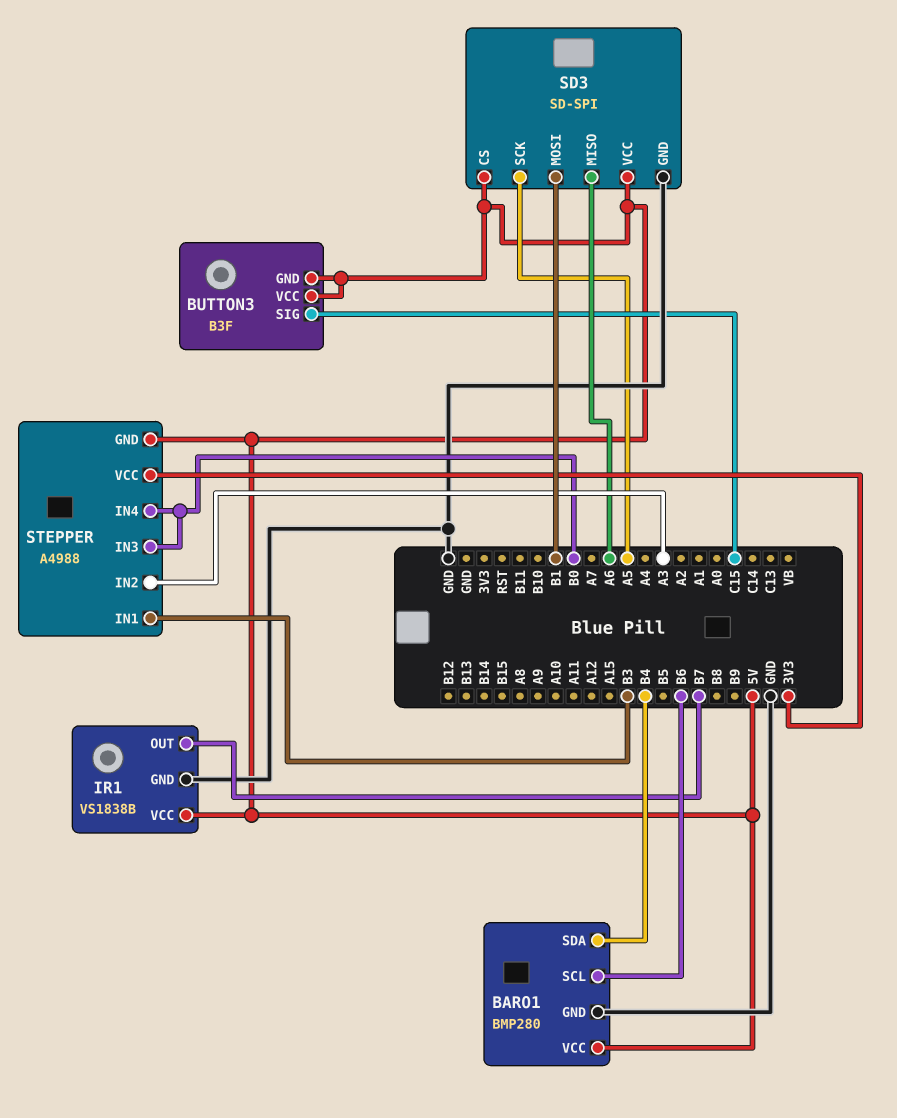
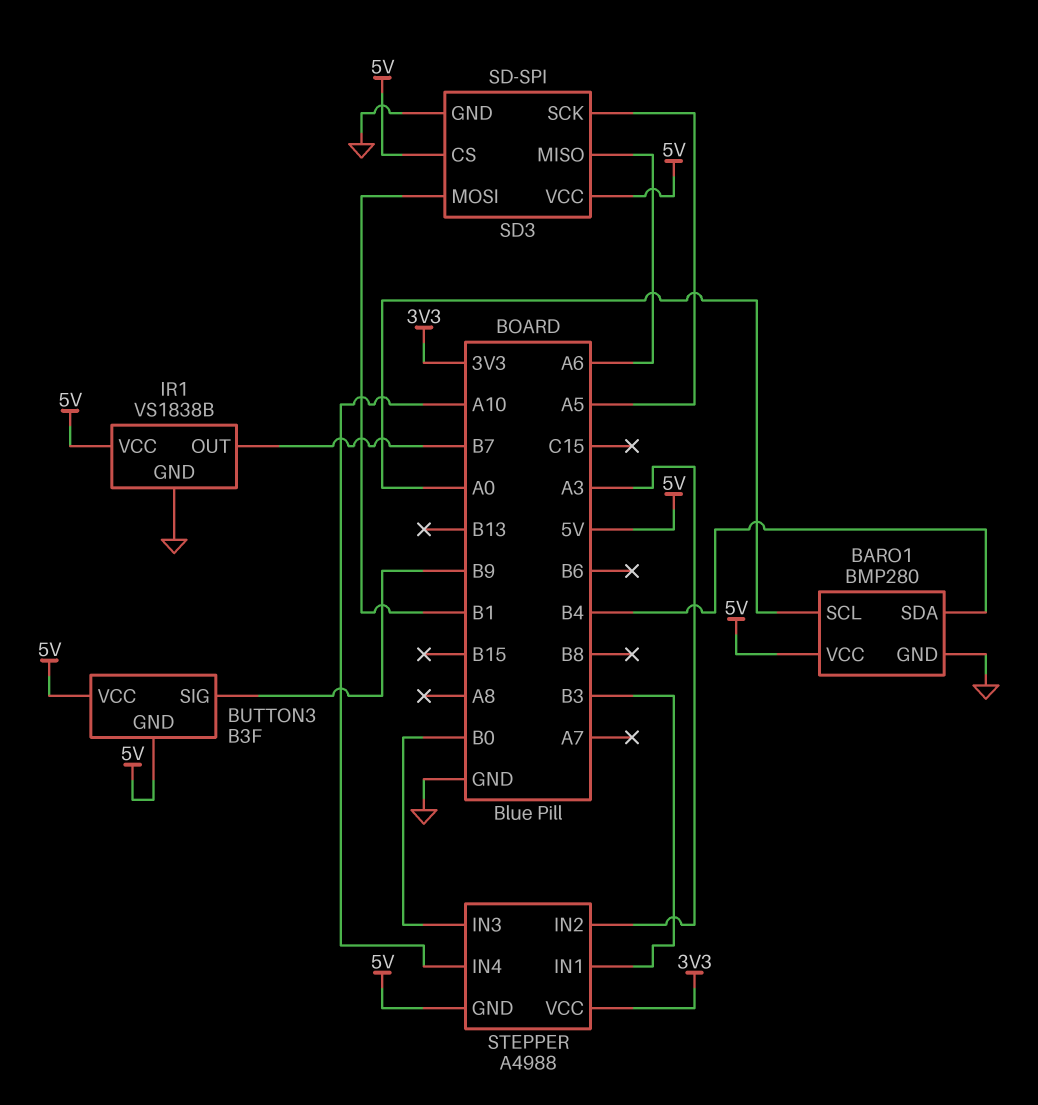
BARO1 pin SCL: B6 -> A0
BUTTON3 pin SIG: C15 -> B9
STEPPER pin IN4: B0 -> A10

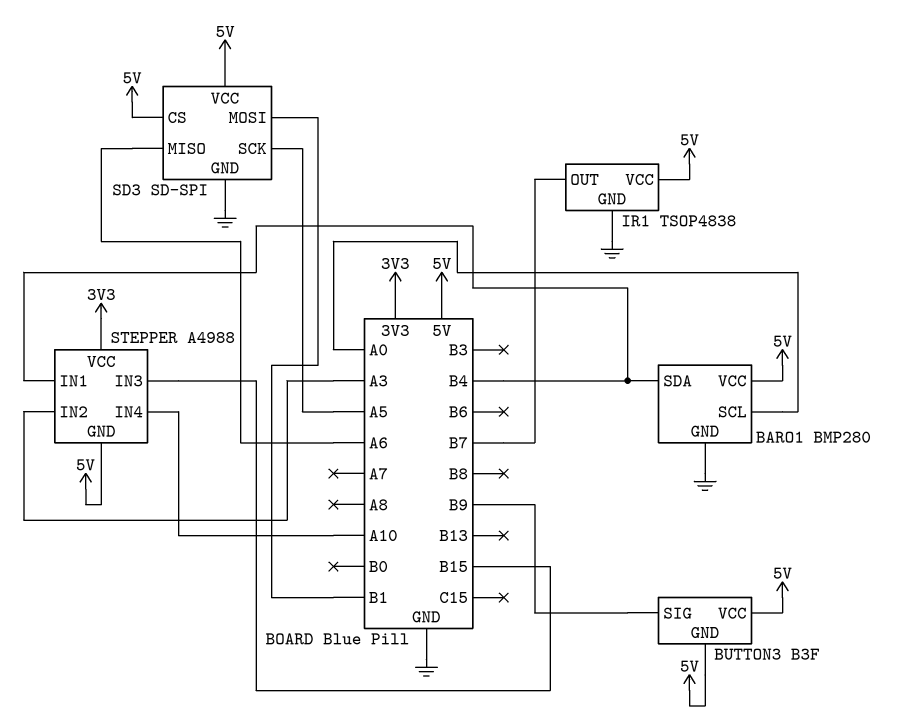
IR1: VS1838B -> TSOP4838
STEPPER pin IN1: B3 -> B4
STEPPER pin IN3: B0 -> B15

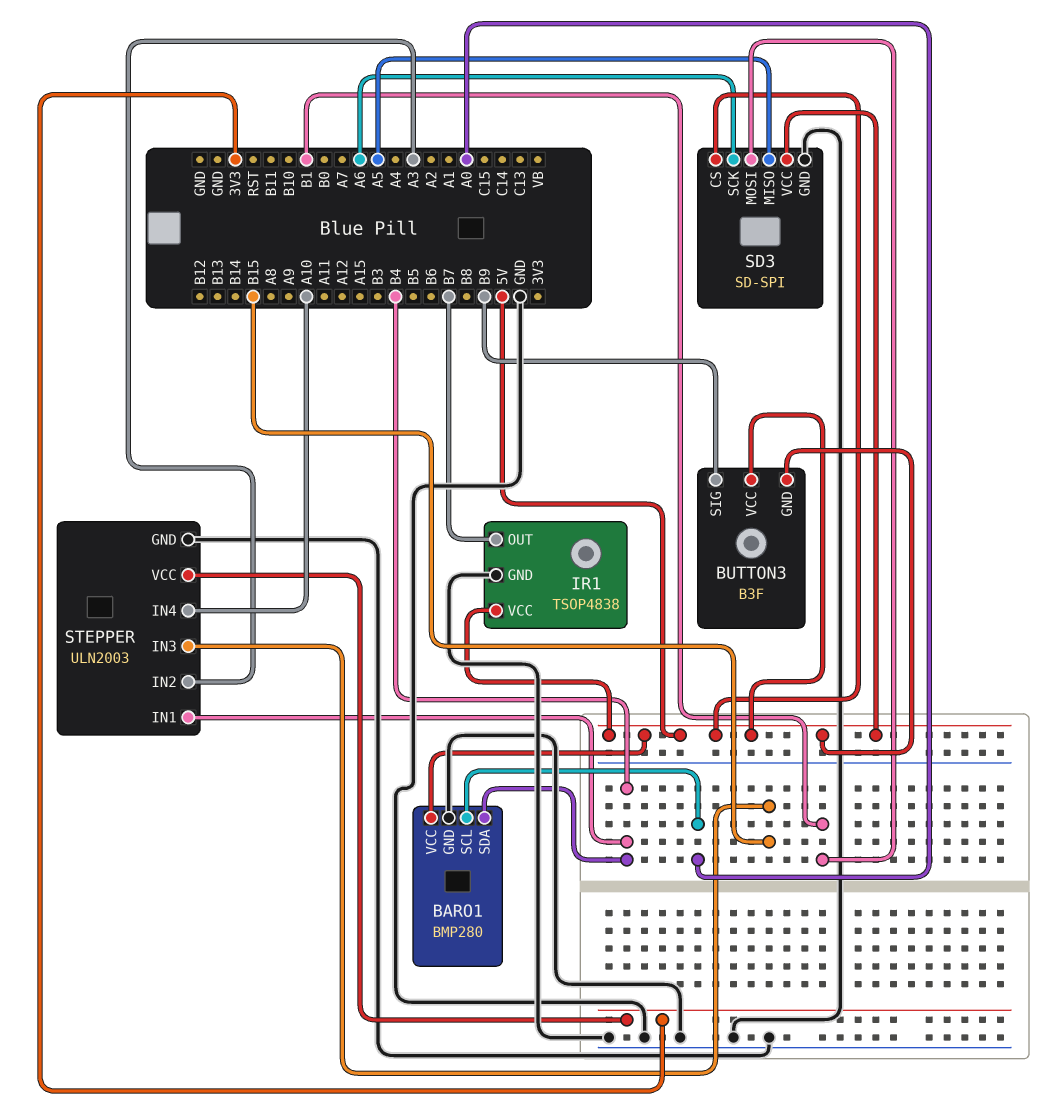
SD3 pin MISO: A6 -> A5
SD3 pin SCK: A5 -> A6
STEPPER: A4988 -> ULN2003
STEPPER pin GND: 5V -> GND

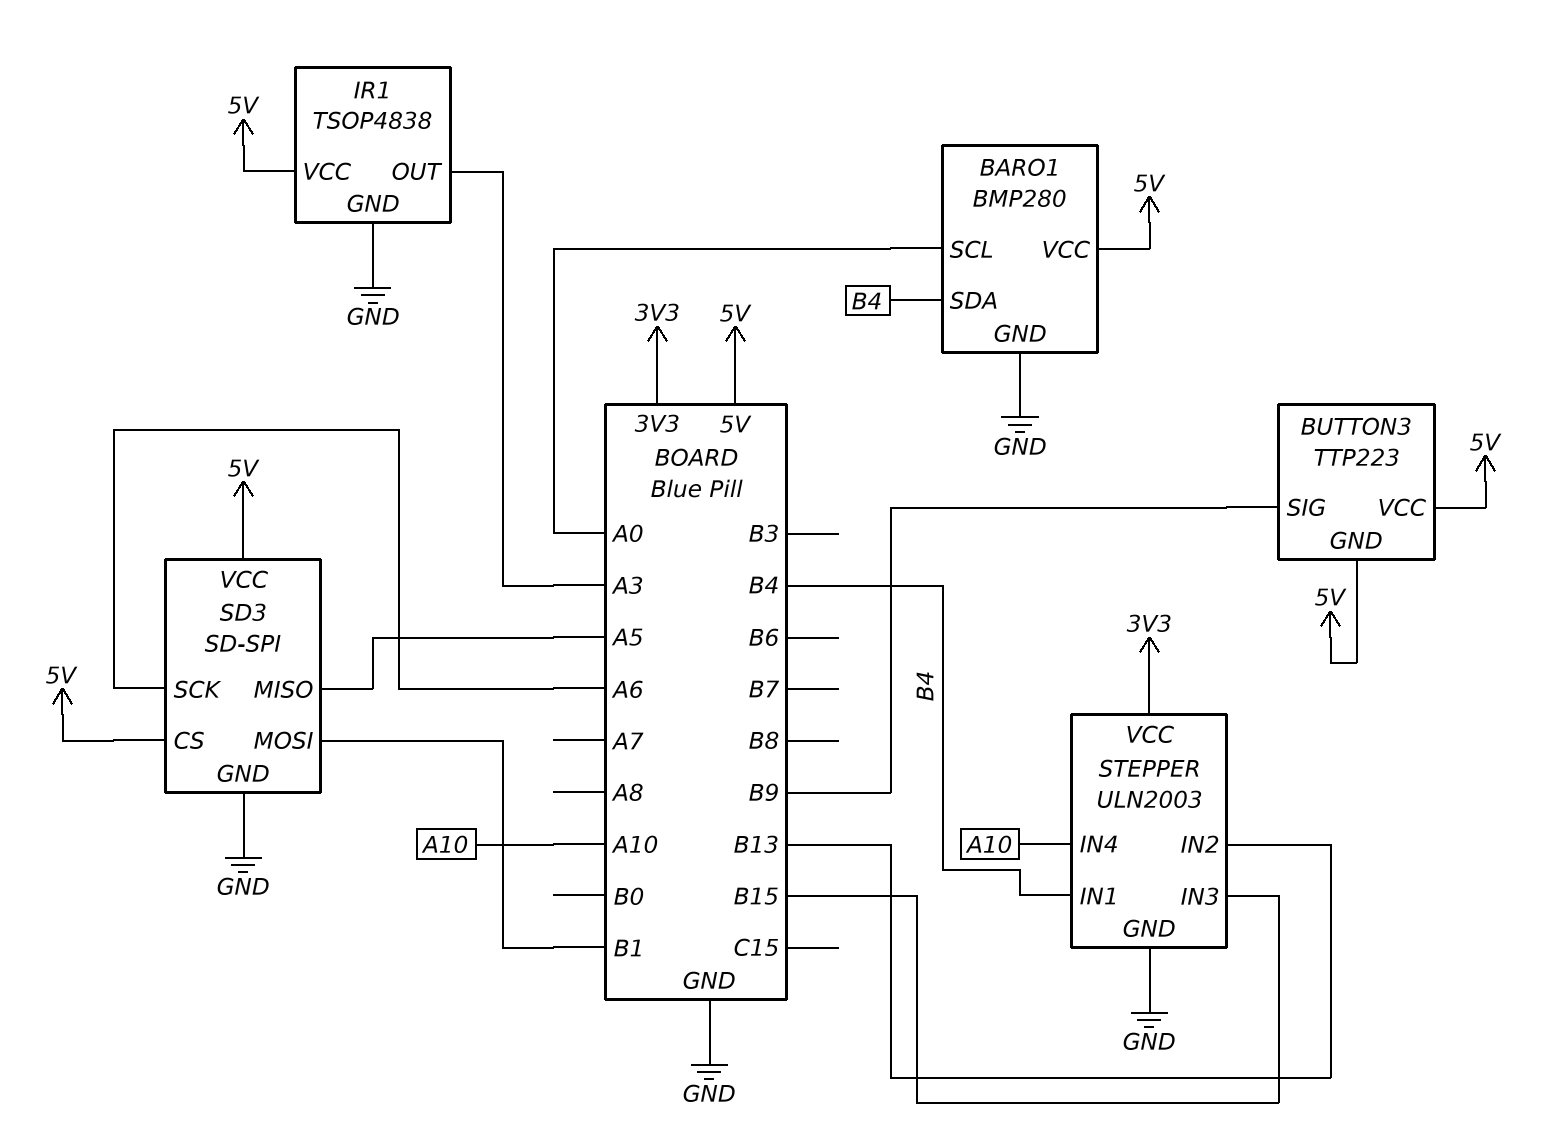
BUTTON3: B3F -> TTP223
IR1 pin OUT: B7 -> A3
STEPPER pin IN2: A3 -> B13

